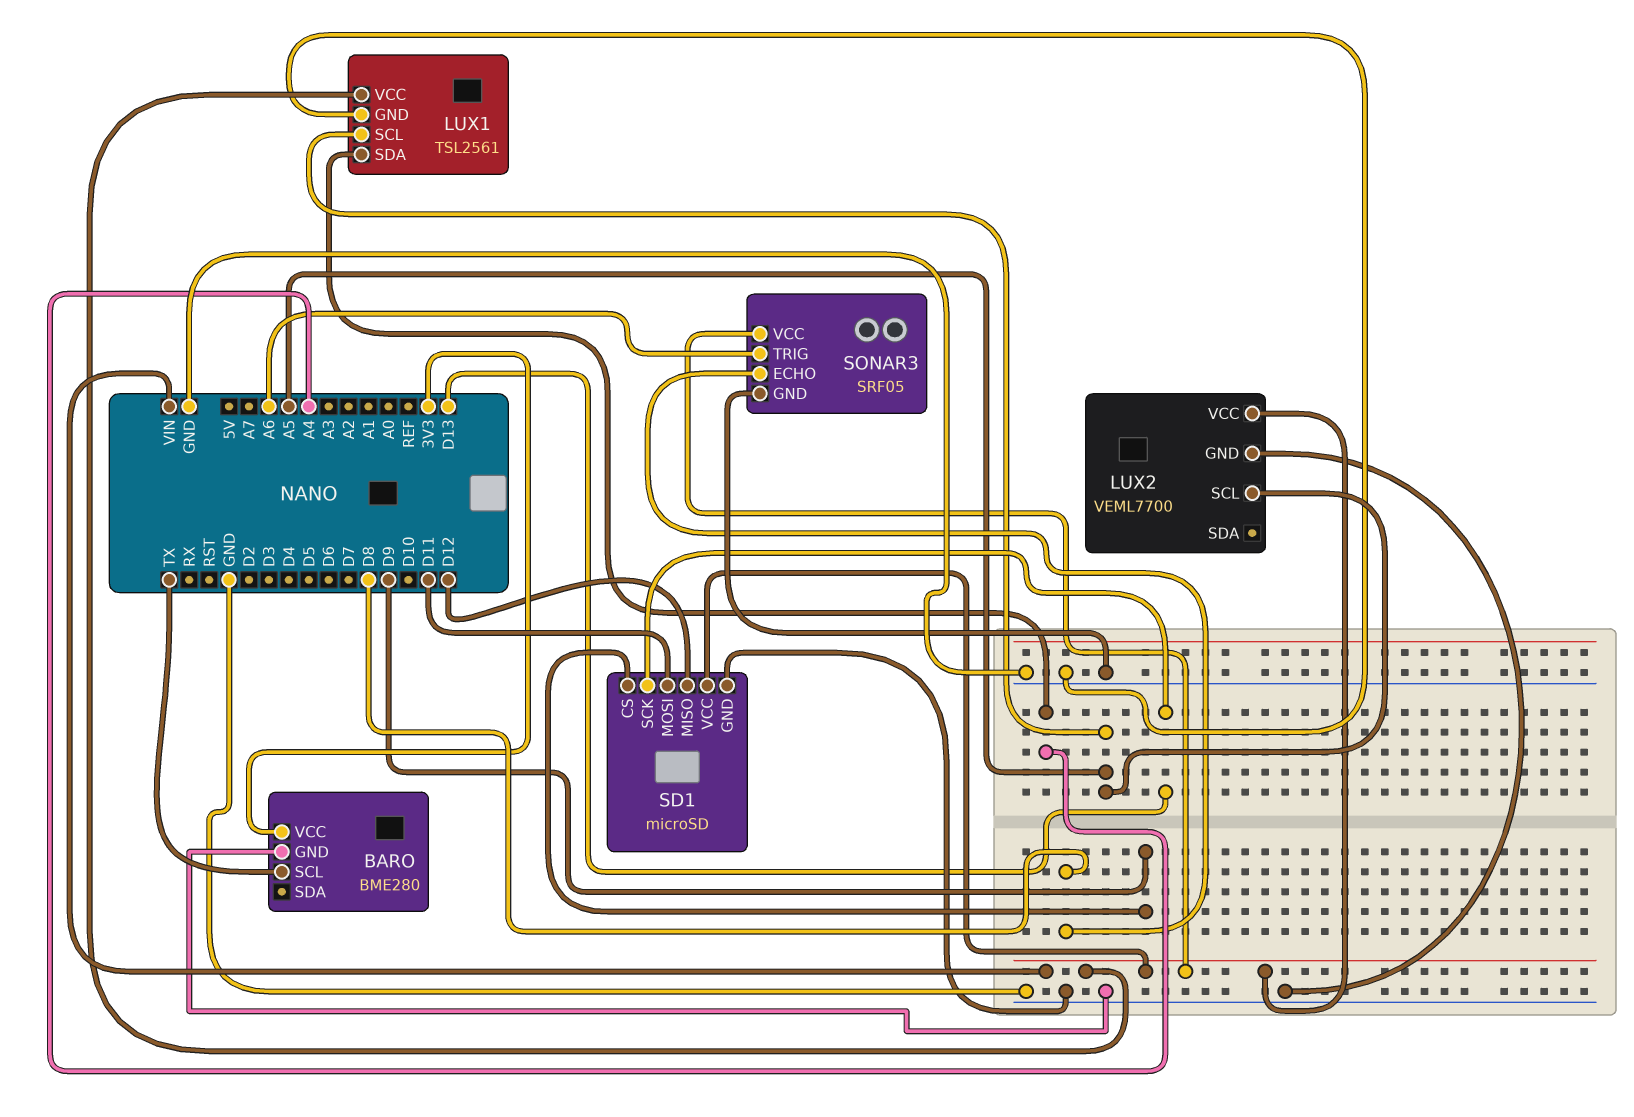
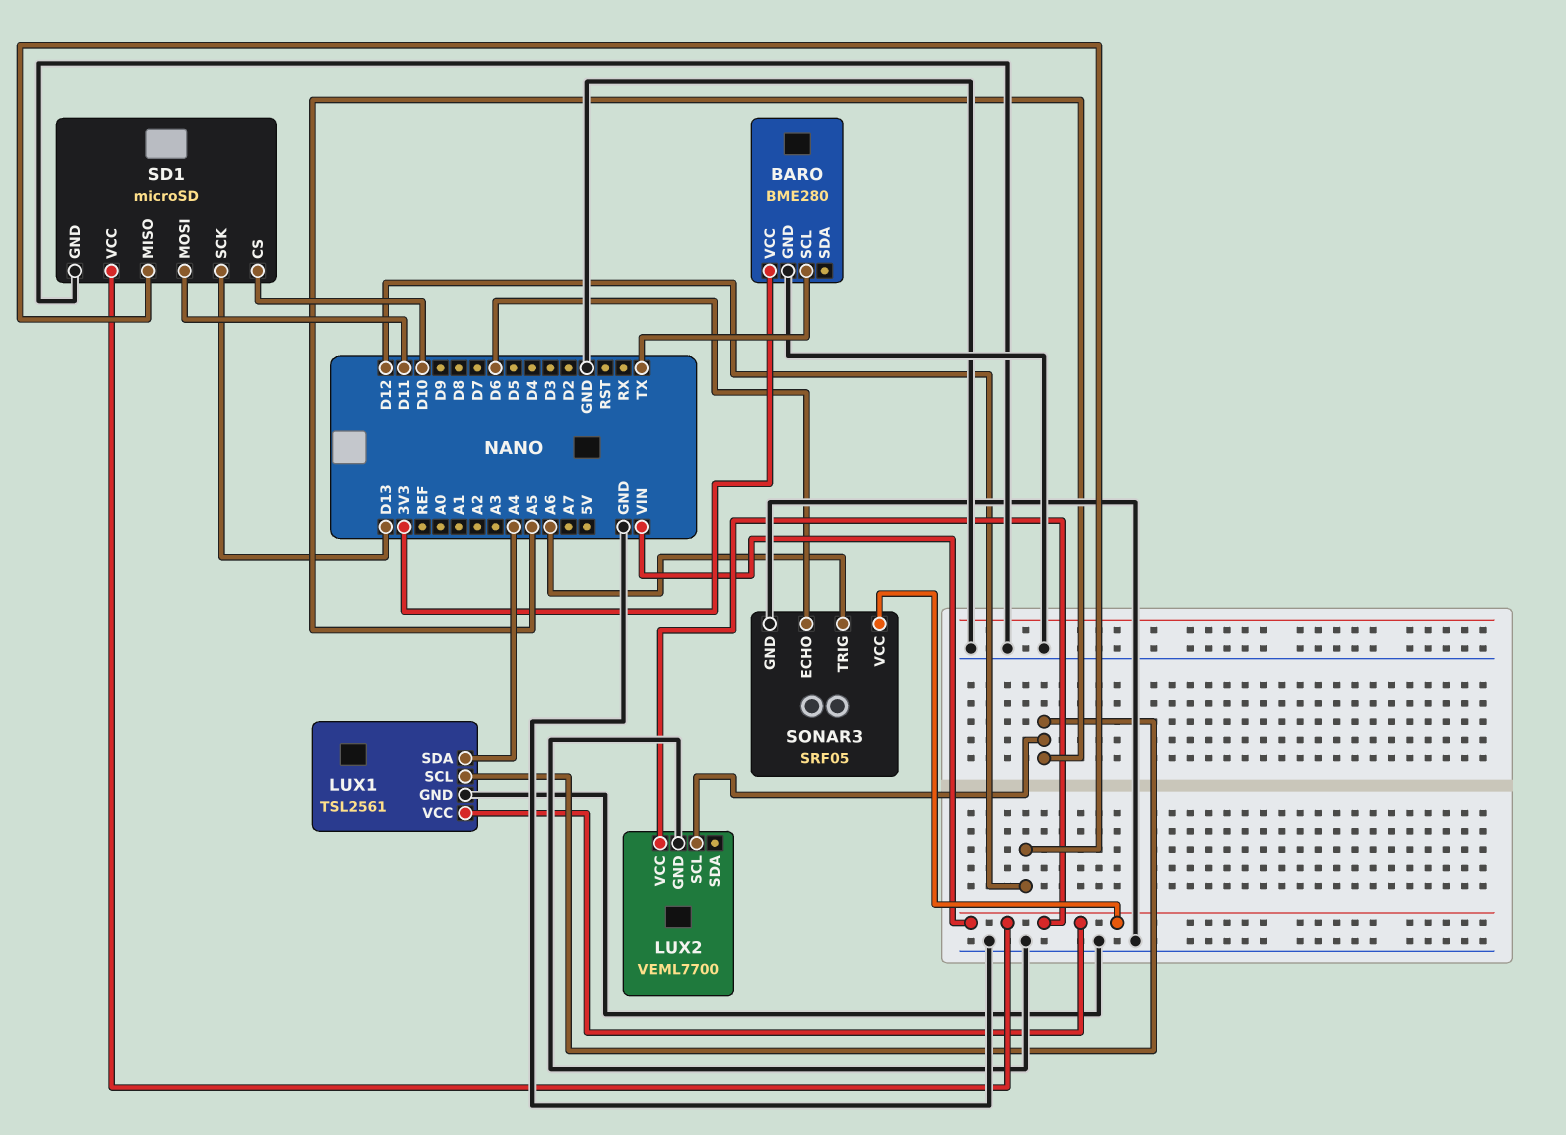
SD1 pin CS: D9 -> D10
SONAR3 pin ECHO: D8 -> D6

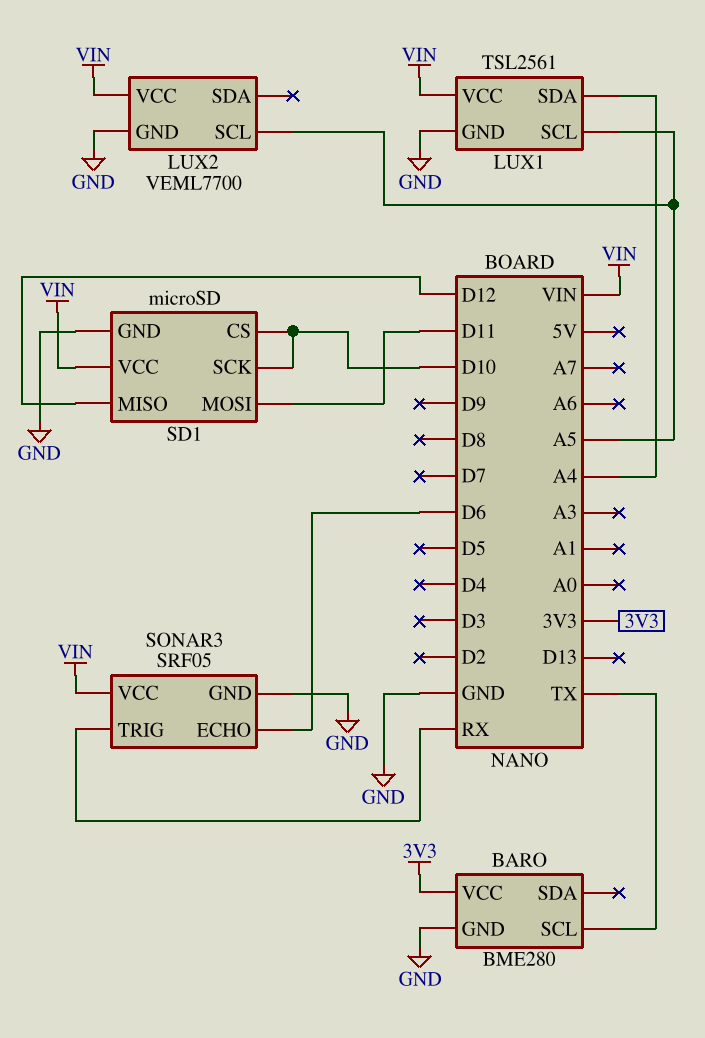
SD1 pin SCK: D13 -> D10
SONAR3 pin TRIG: A6 -> RX

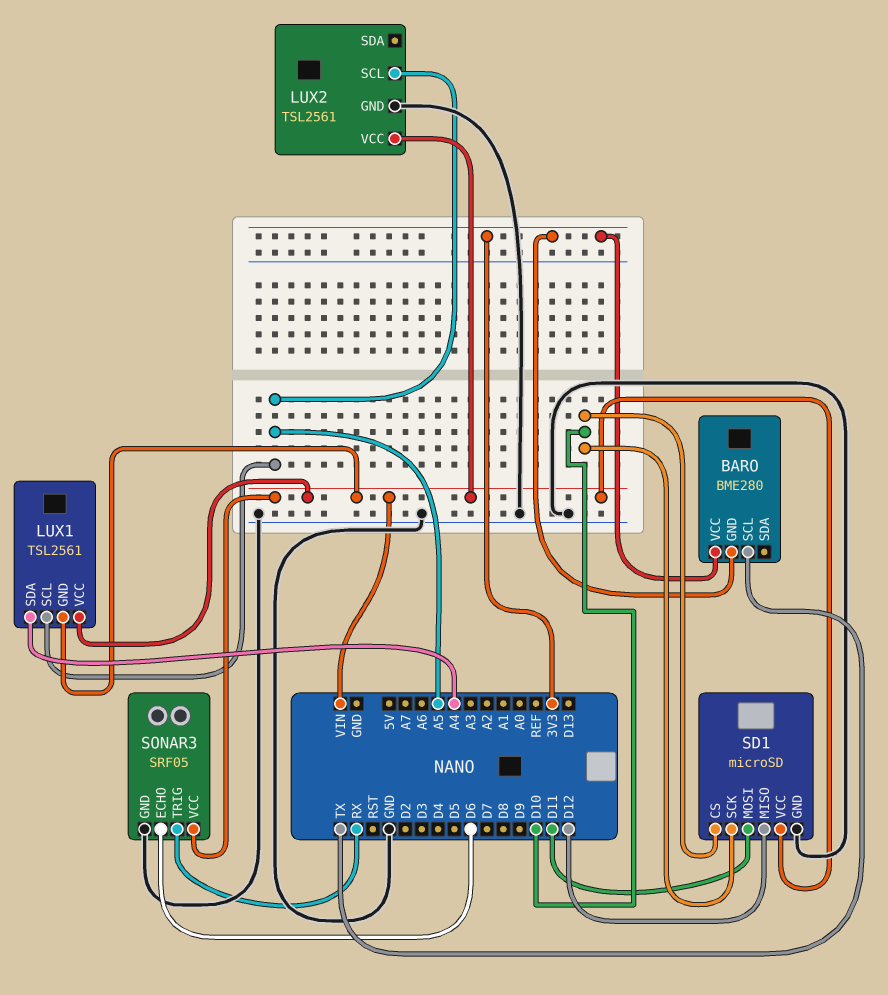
BARO pin GND: GND -> 3V3
LUX1 pin GND: GND -> VIN
LUX2: VEML7700 -> TSL2561

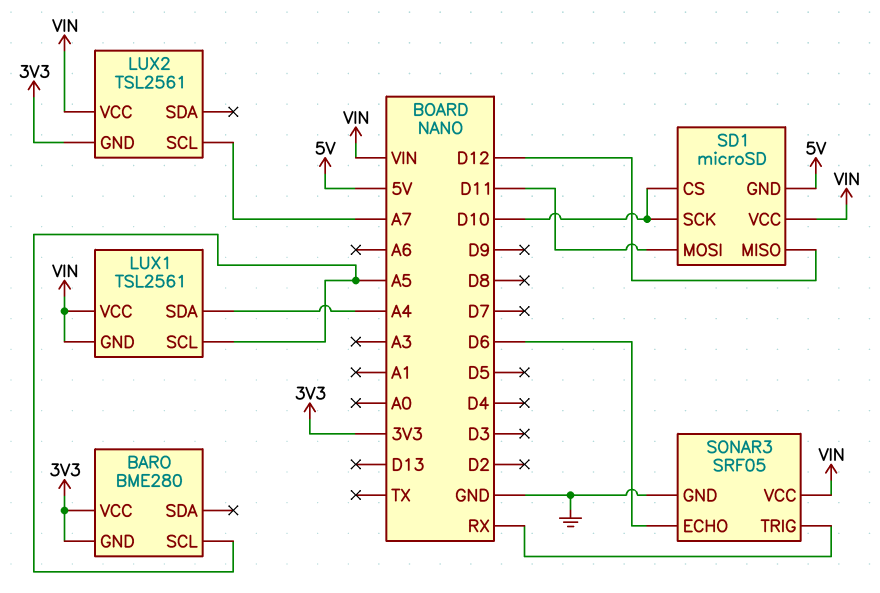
BARO pin SCL: TX -> A5
LUX2 pin GND: GND -> 3V3
LUX2 pin SCL: A5 -> A7
SD1 pin GND: GND -> 5V

